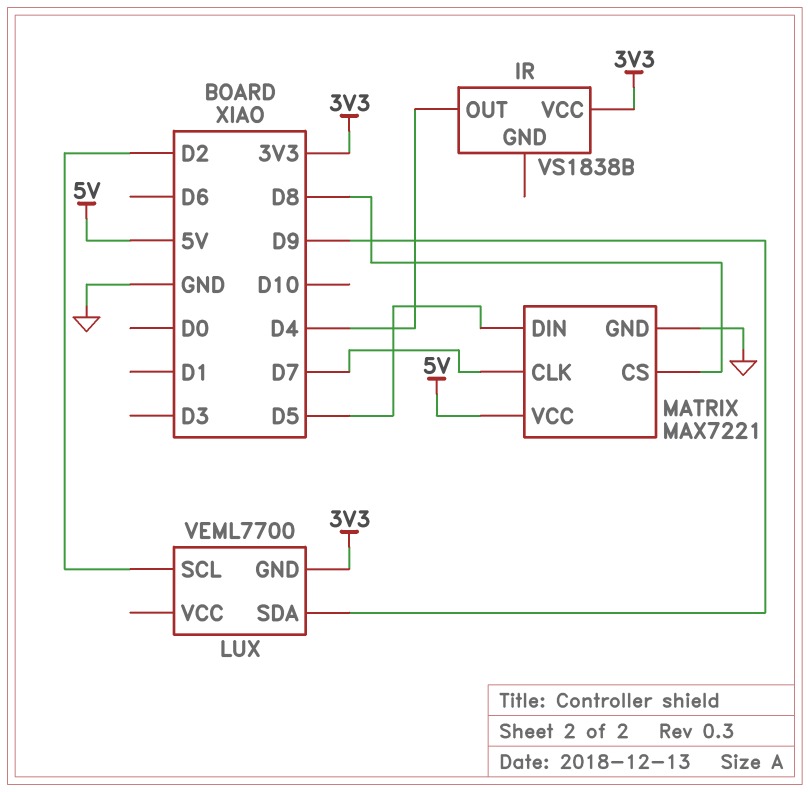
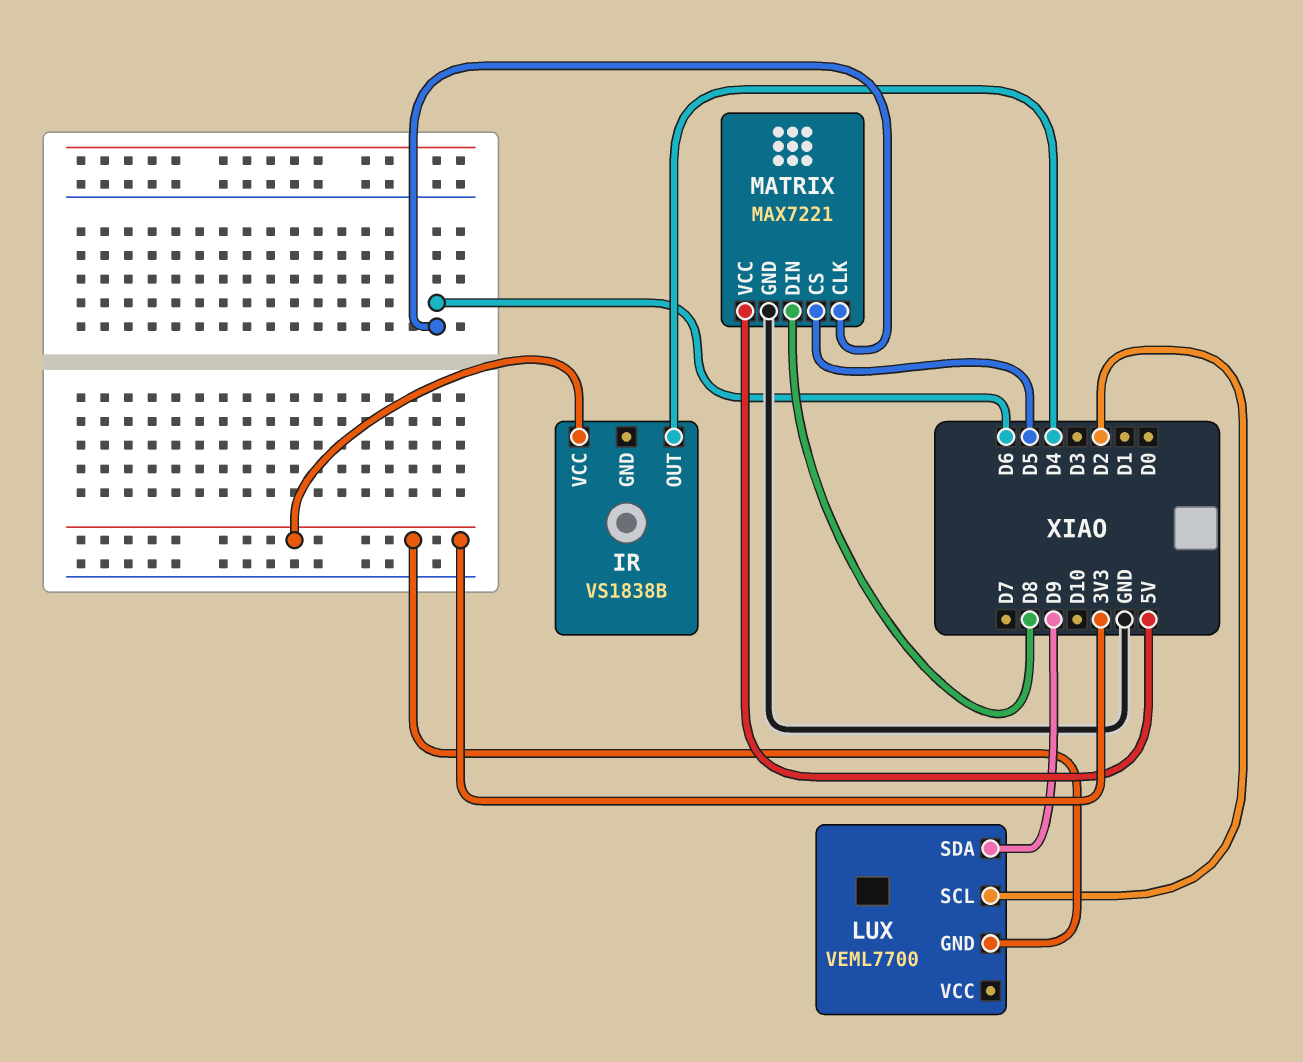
MATRIX pin CLK: D7 -> D6
MATRIX pin CS: D8 -> D5
MATRIX pin DIN: D5 -> D8

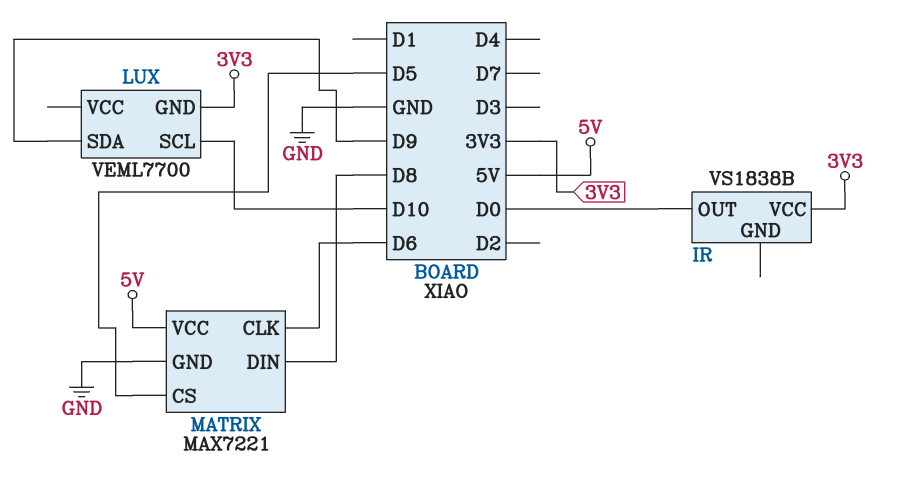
IR pin OUT: D4 -> D0
LUX pin SCL: D2 -> D10

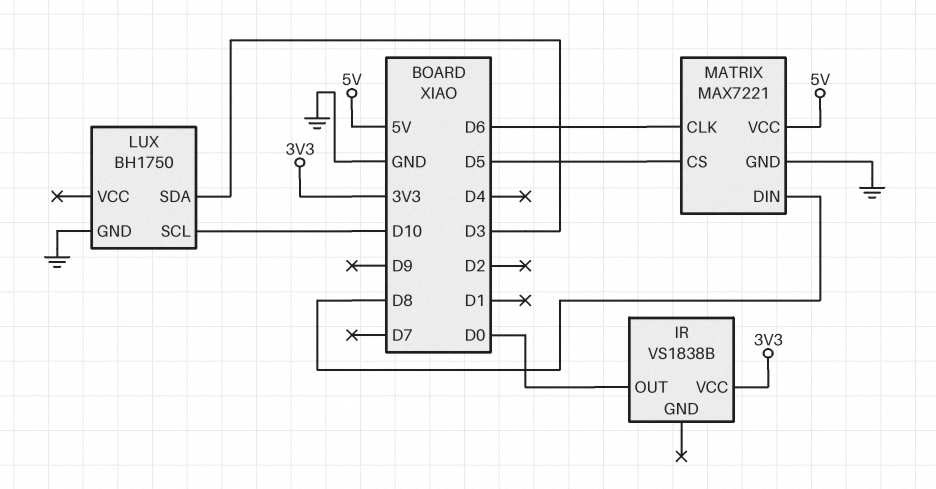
LUX: VEML7700 -> BH1750
LUX pin GND: 3V3 -> GND
LUX pin SDA: D9 -> D3

